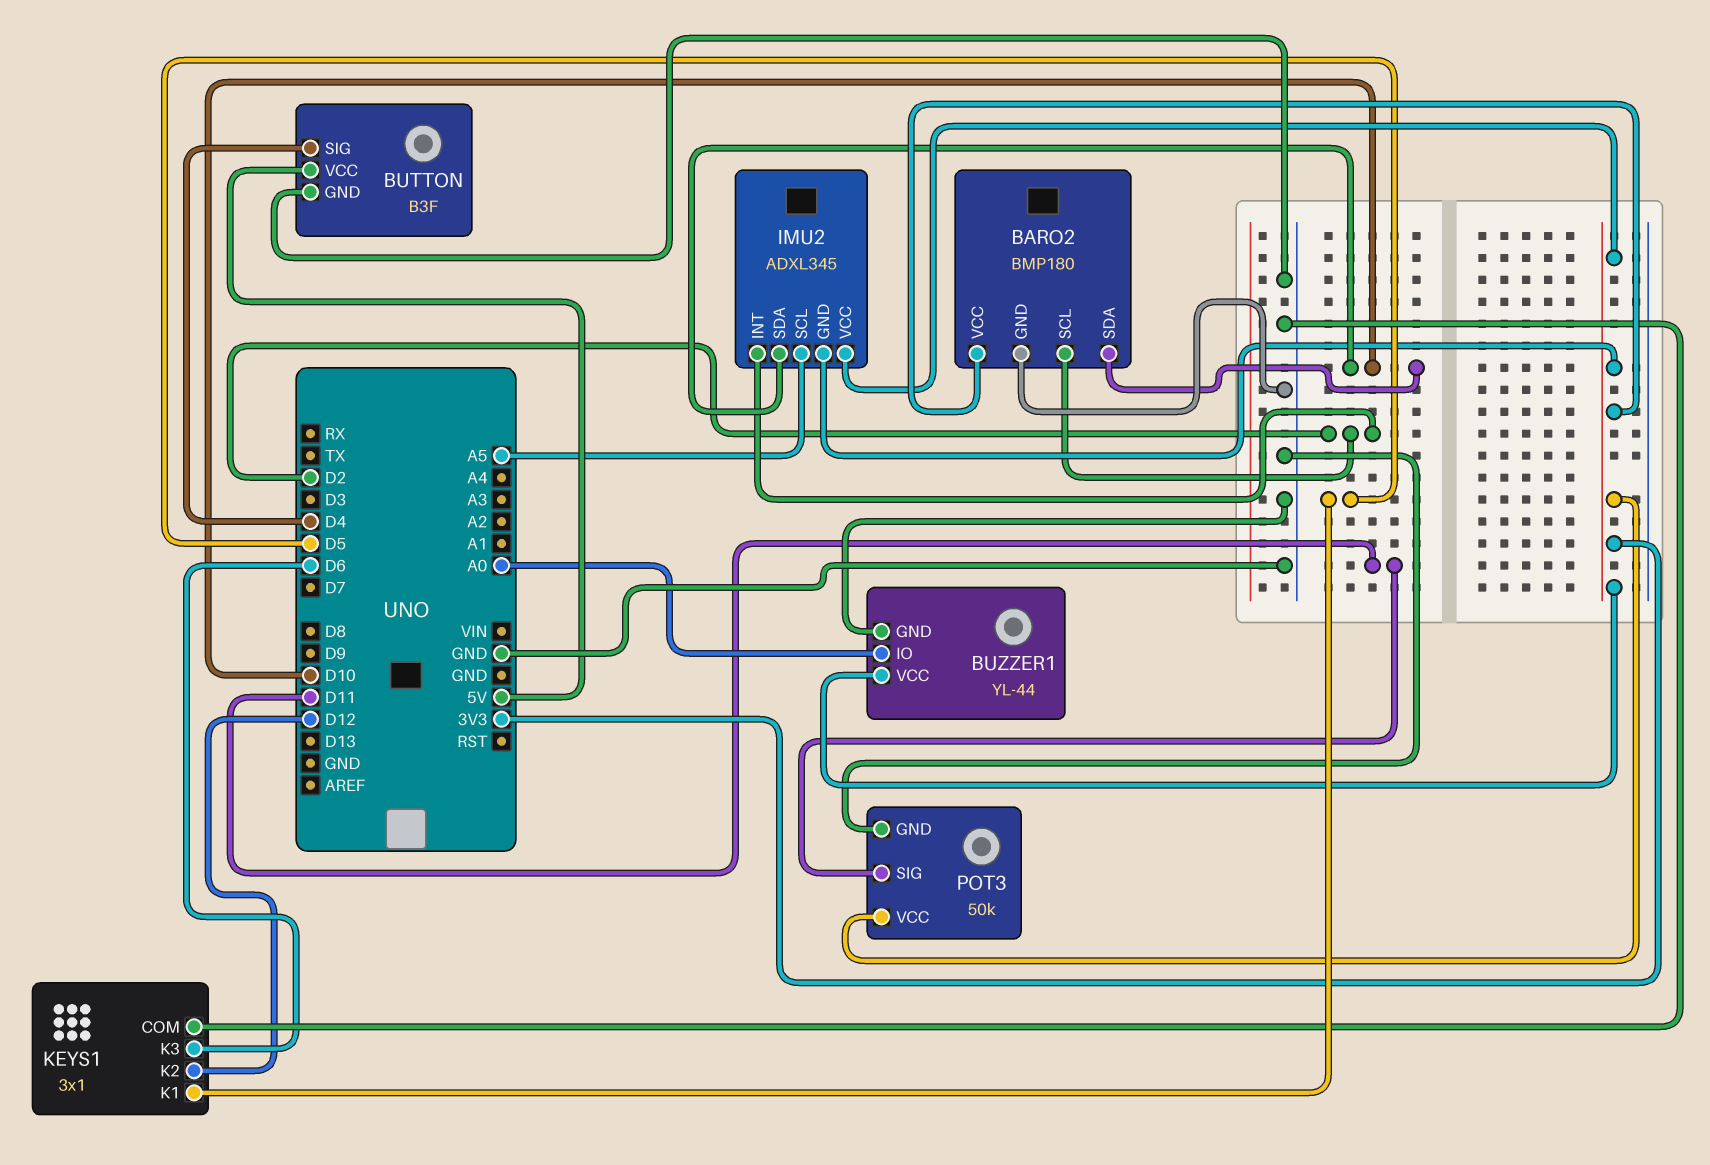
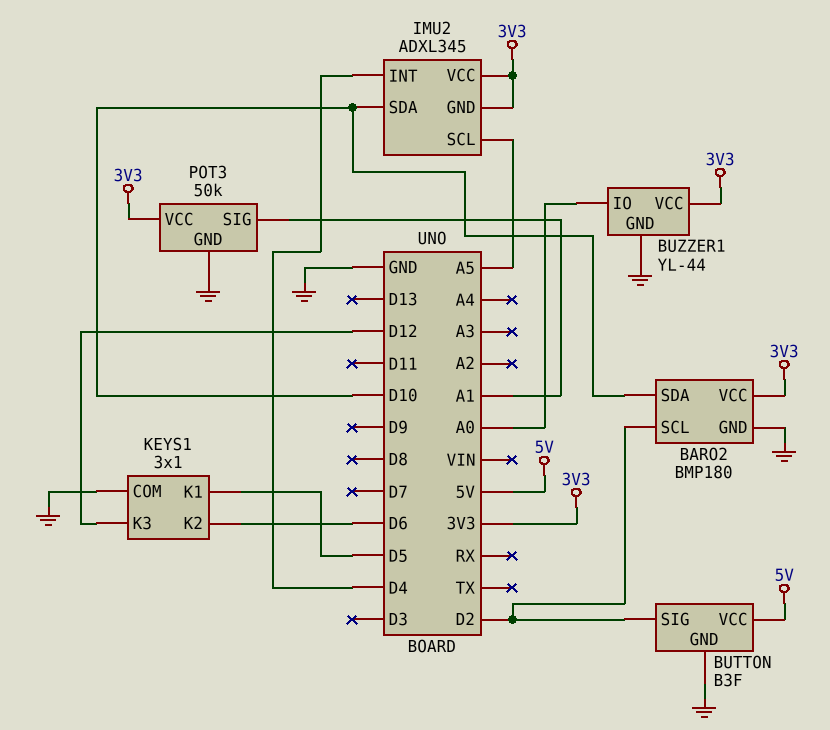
BUTTON pin SIG: D4 -> D2
IMU2 pin INT: D2 -> D4
KEYS1 pin K2: D12 -> D6
KEYS1 pin K3: D6 -> D12
POT3 pin SIG: D11 -> A1

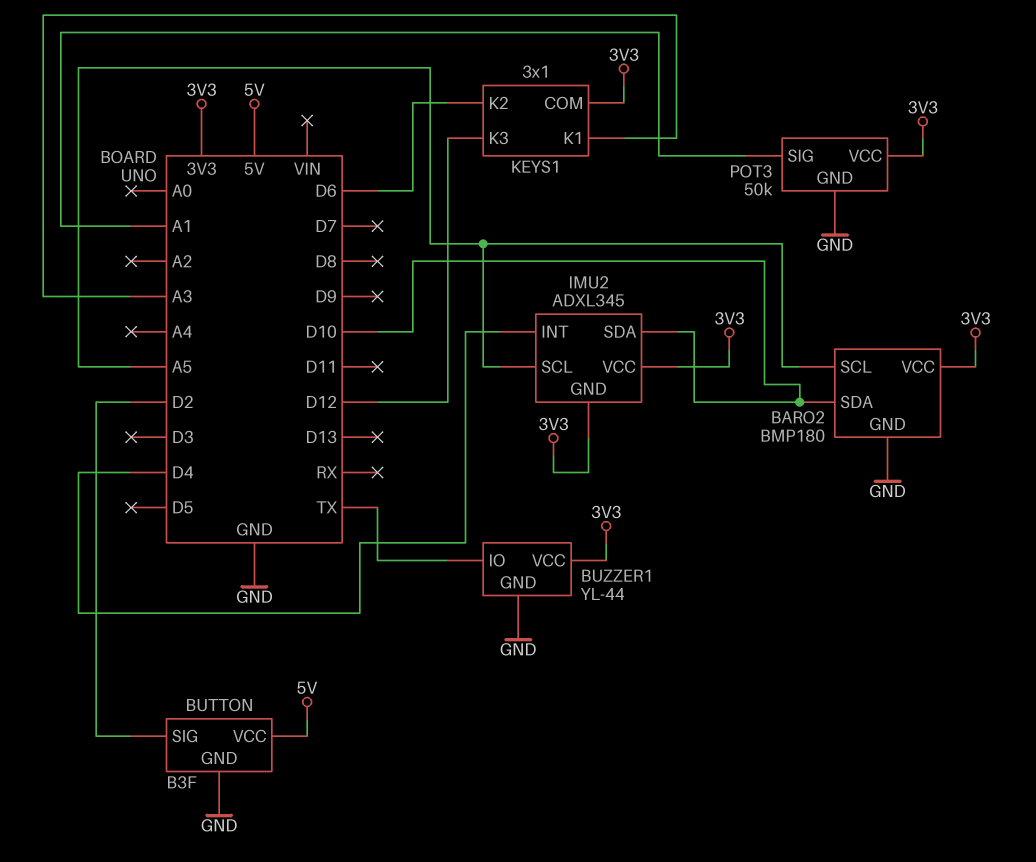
BARO2 pin SCL: D2 -> A5
BUZZER1 pin IO: A0 -> TX
KEYS1 pin COM: GND -> 3V3
KEYS1 pin K1: D5 -> A3

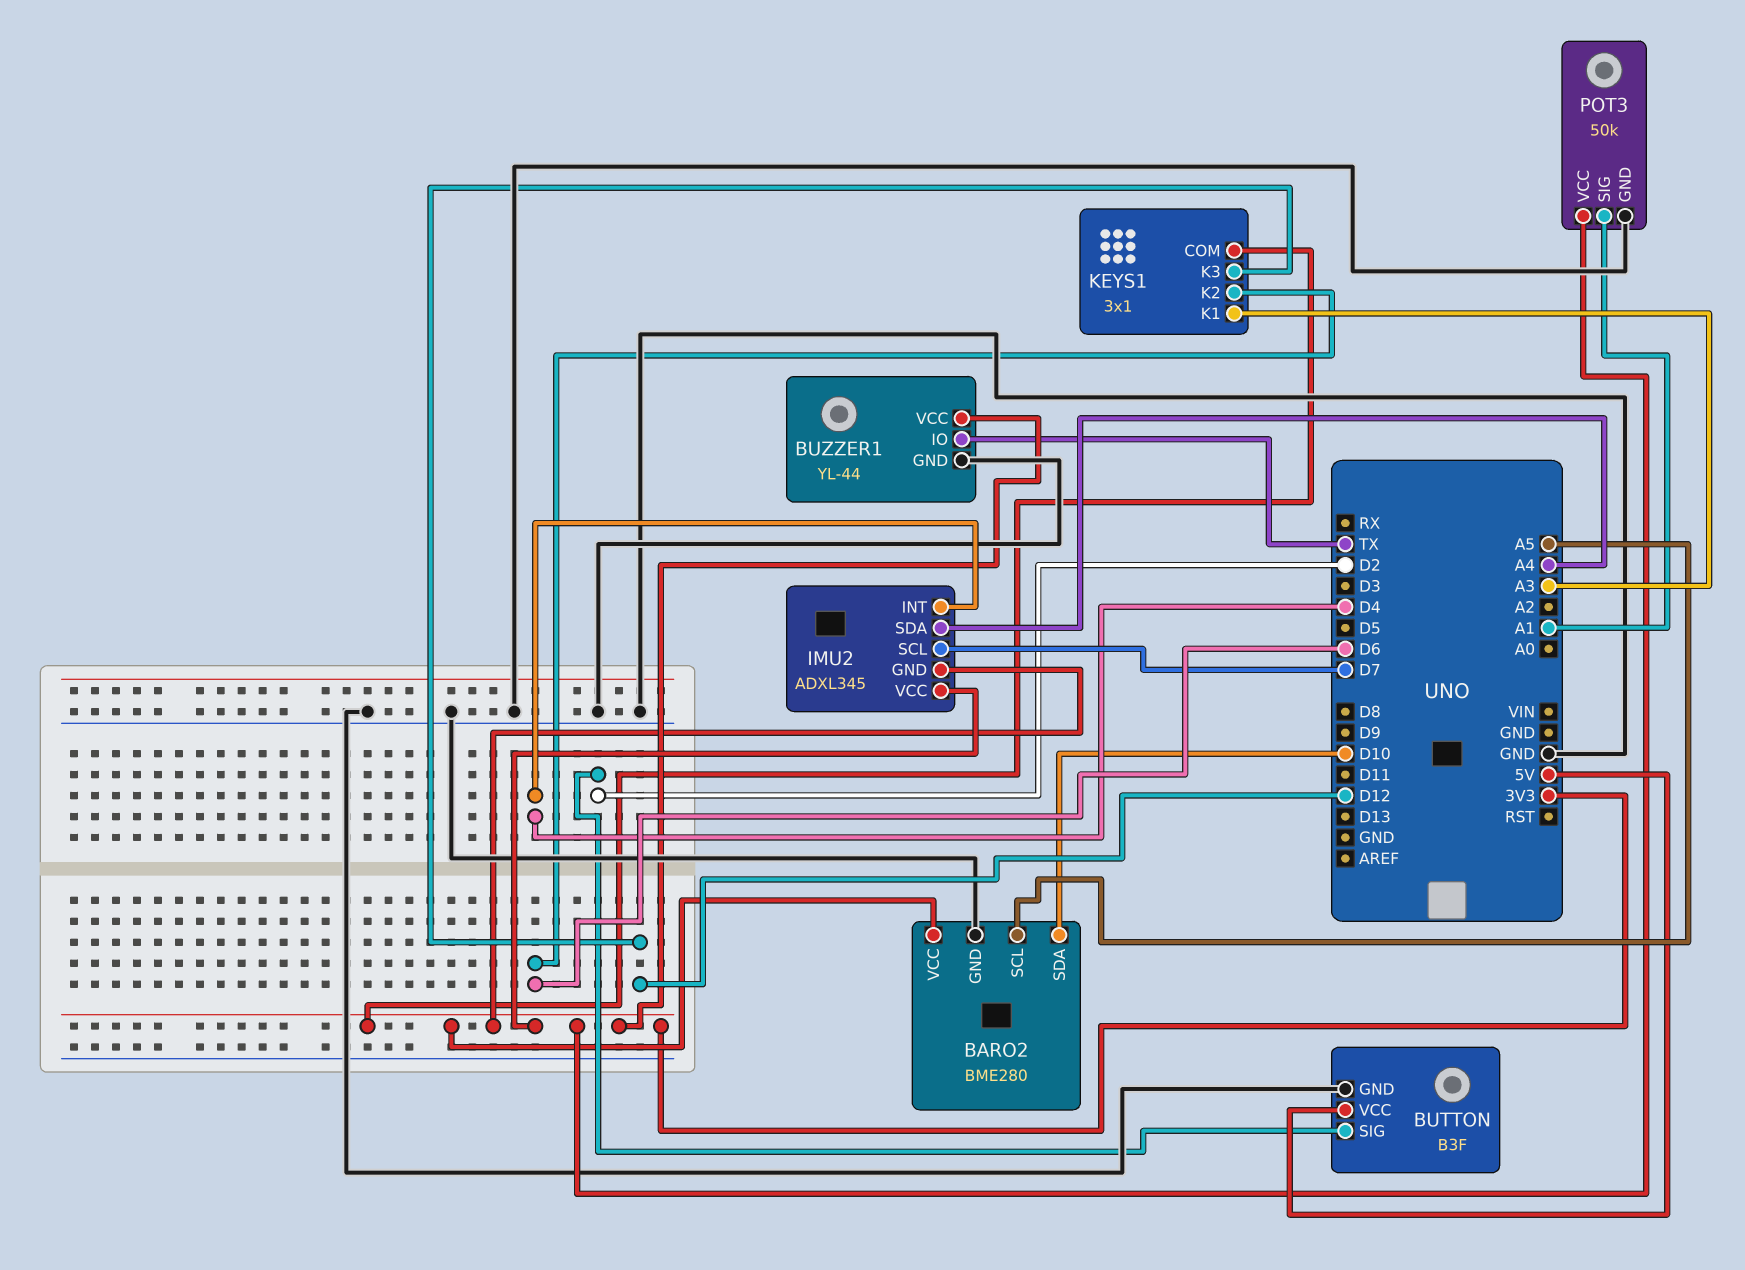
BARO2: BMP180 -> BME280
IMU2 pin SCL: A5 -> D7
IMU2 pin SDA: D10 -> A4

